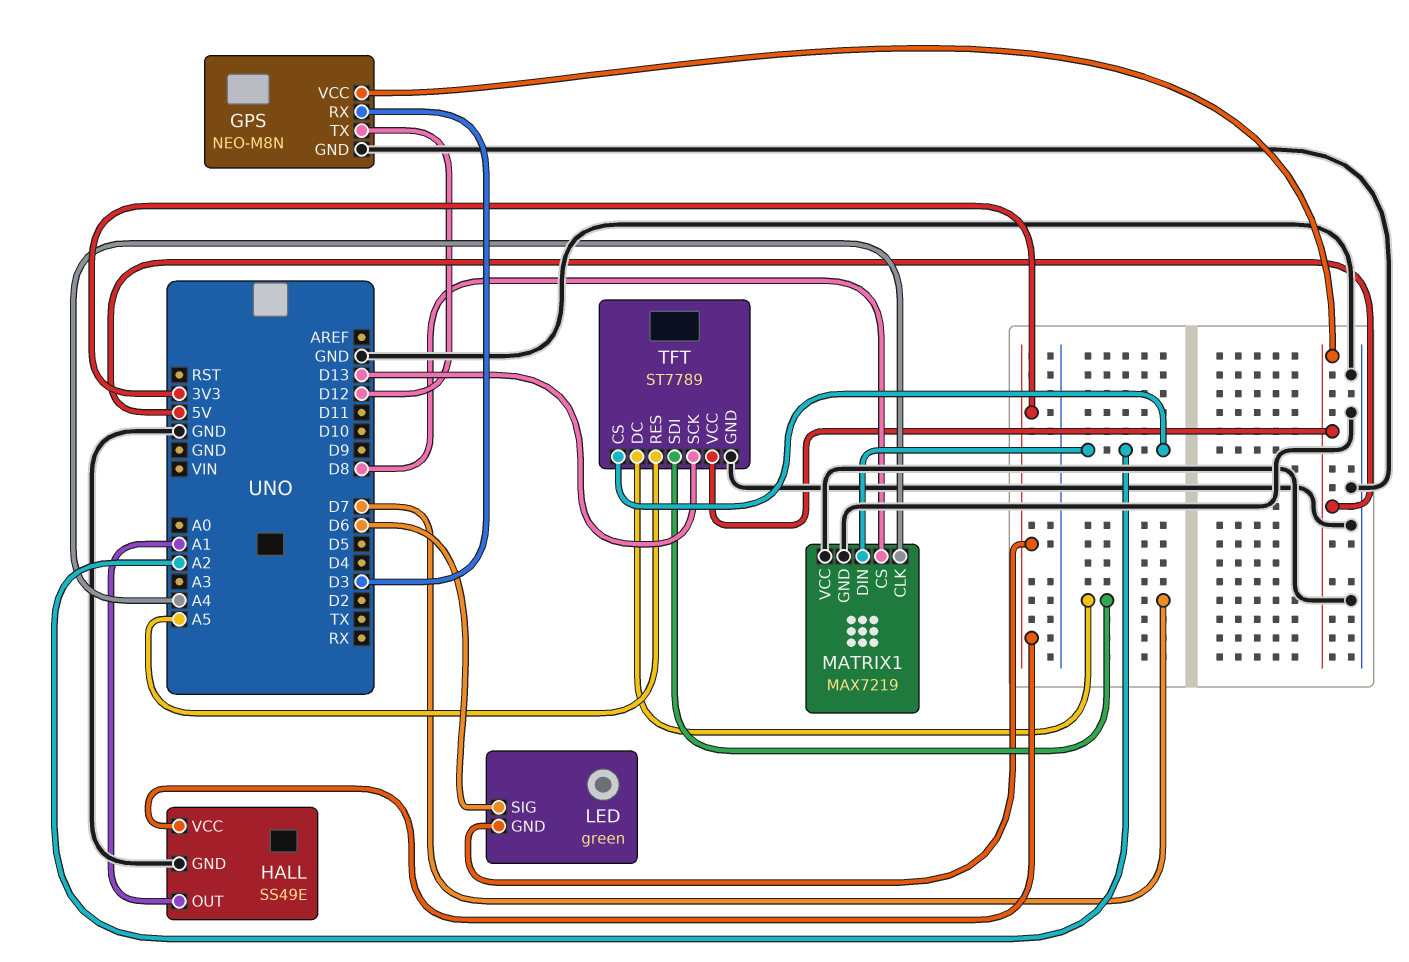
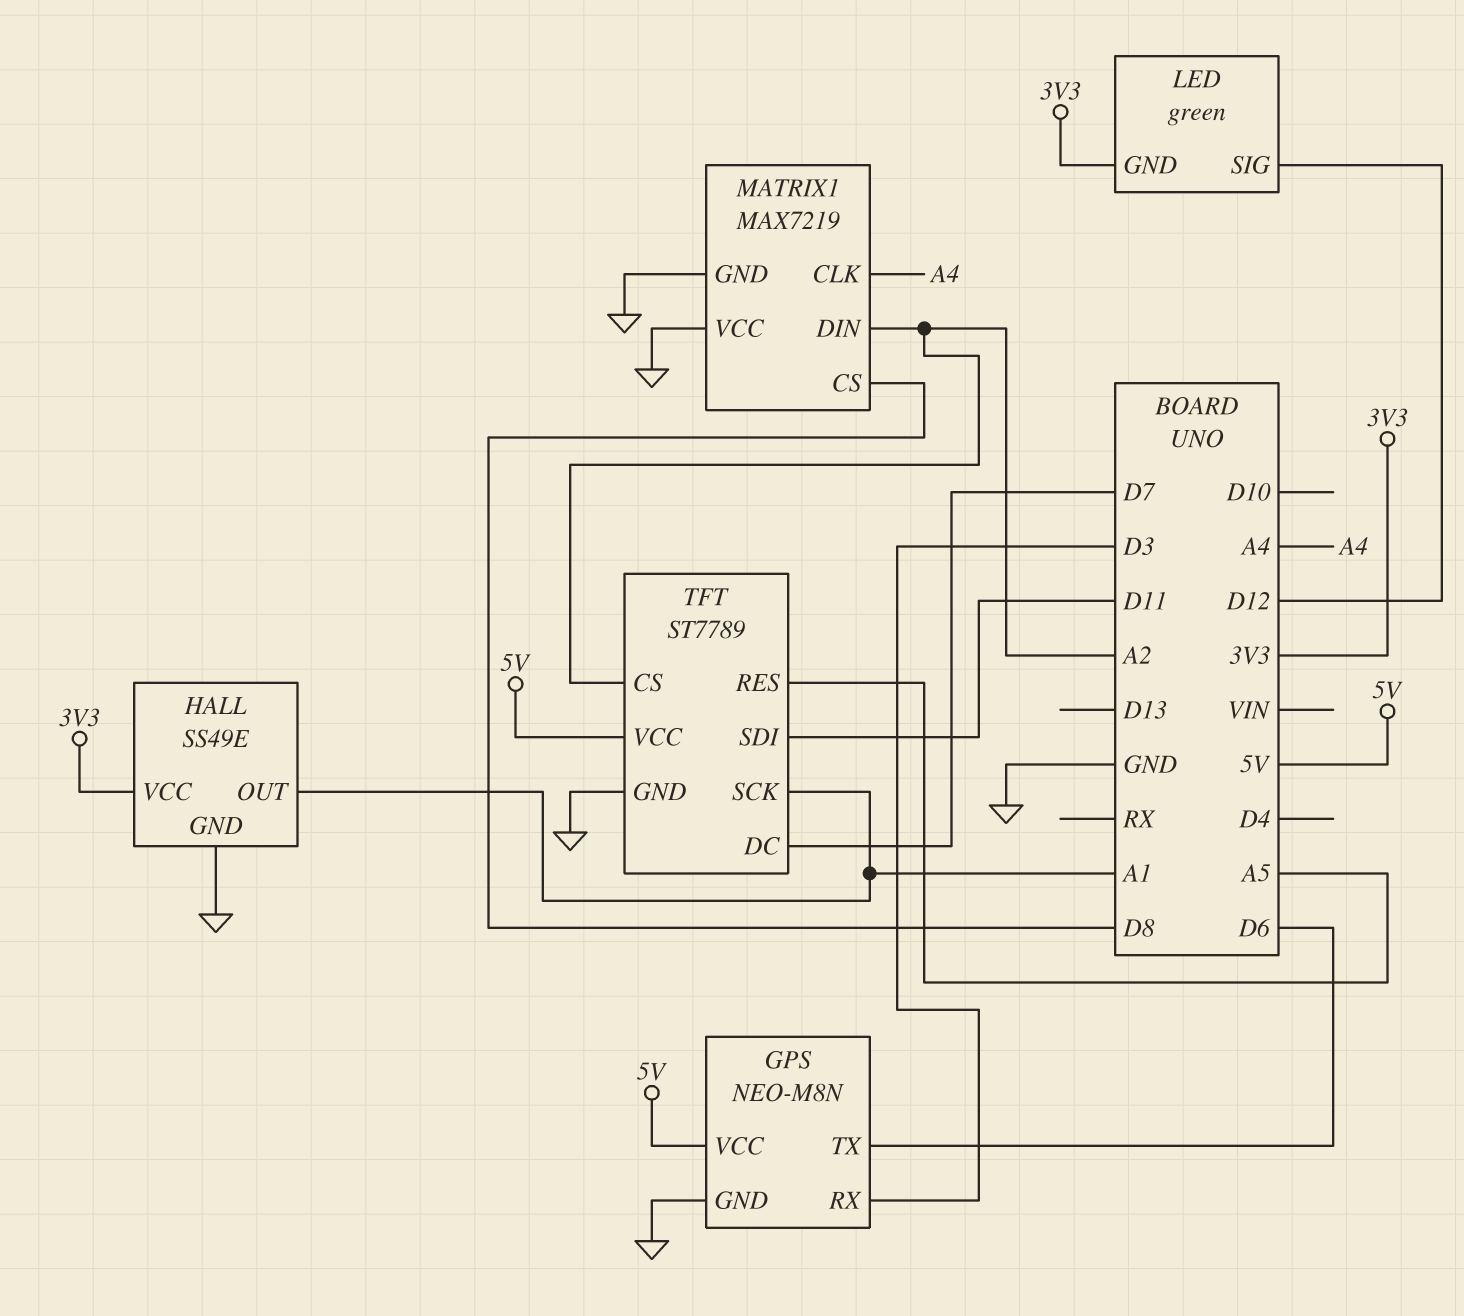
GPS pin TX: D12 -> D6
LED pin SIG: D6 -> D12
TFT pin SCK: D13 -> A1
TFT pin SDI: D7 -> D11

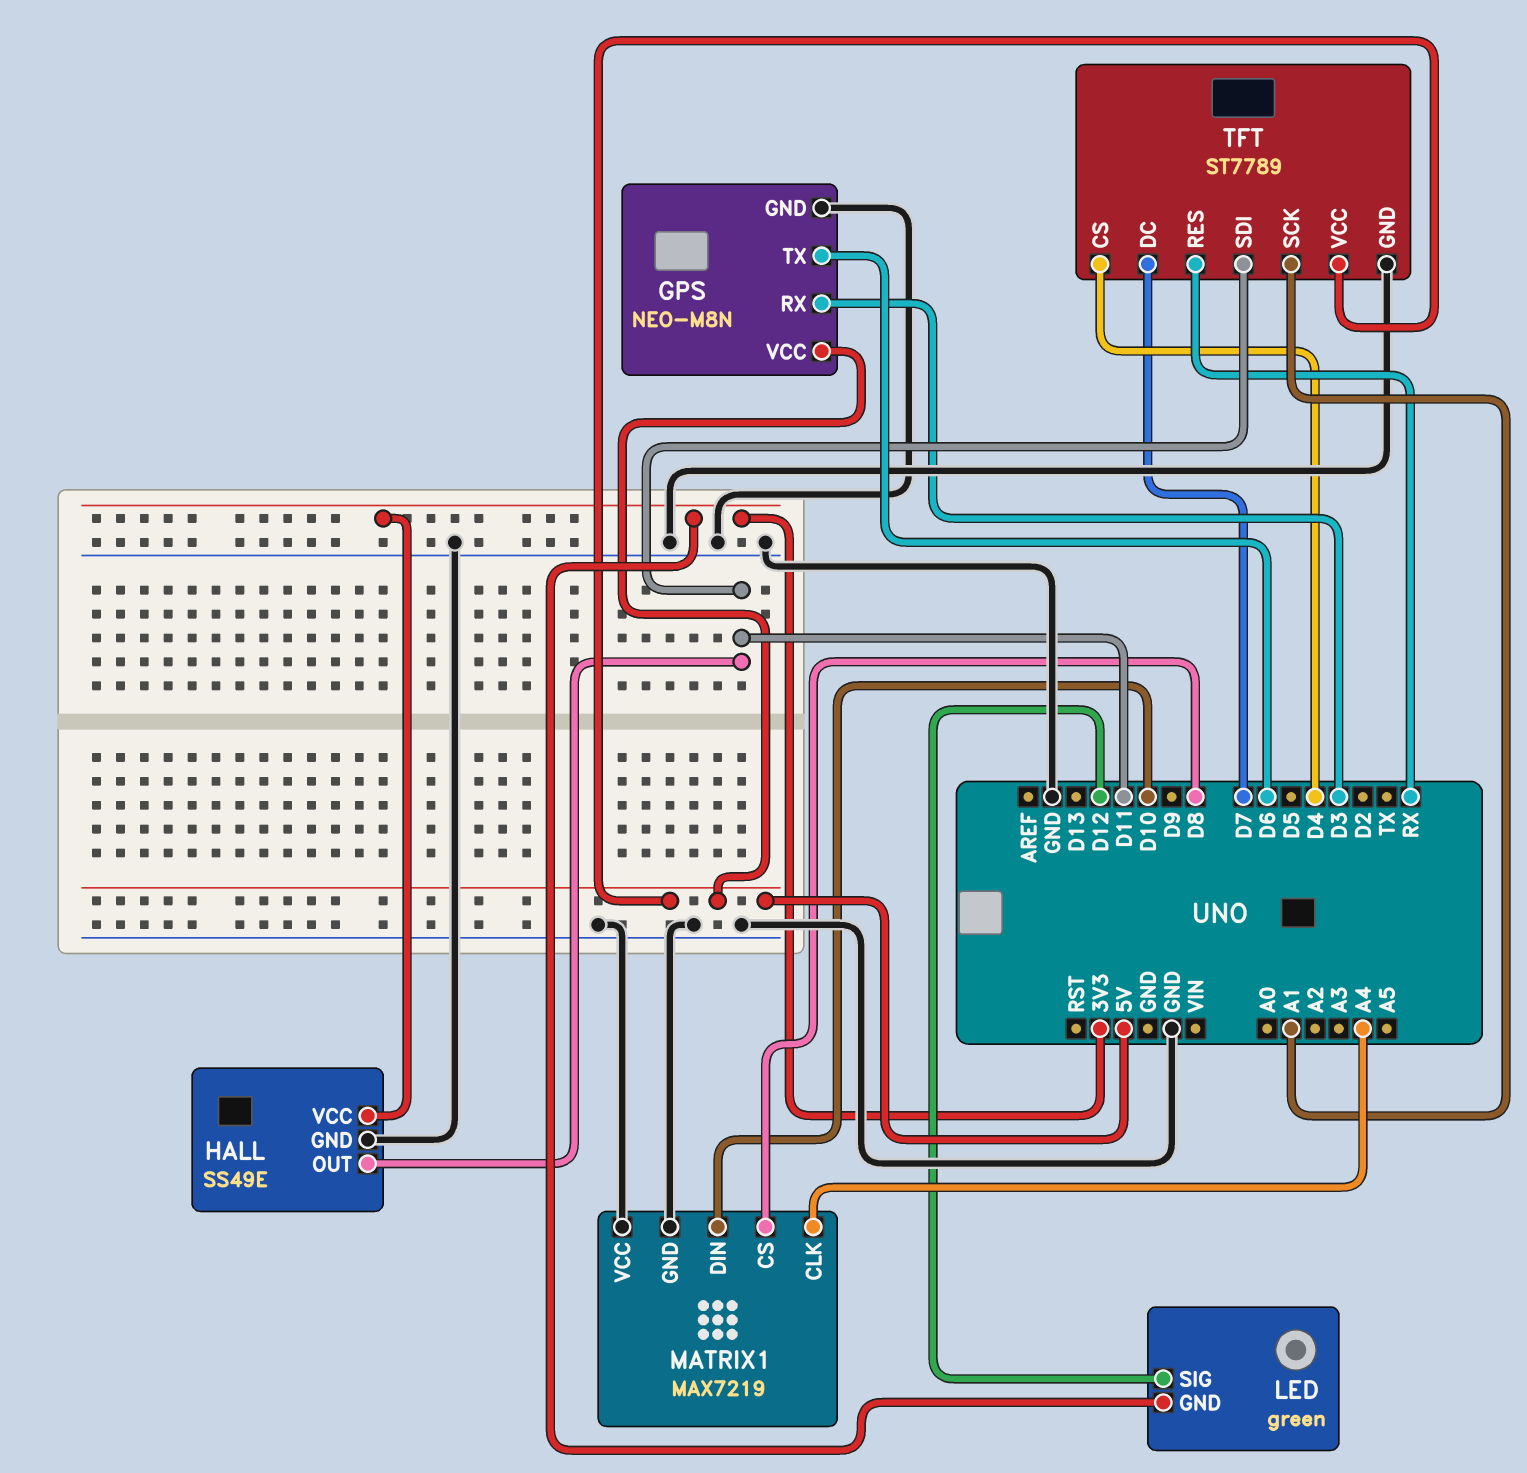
HALL pin OUT: A1 -> D11
MATRIX1 pin DIN: A2 -> D10
TFT pin CS: A2 -> D4
TFT pin RES: A5 -> RX

